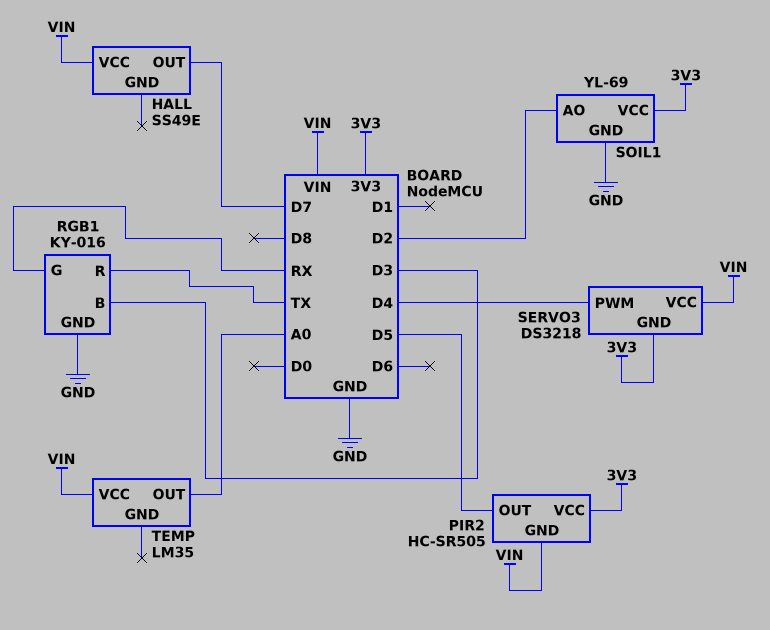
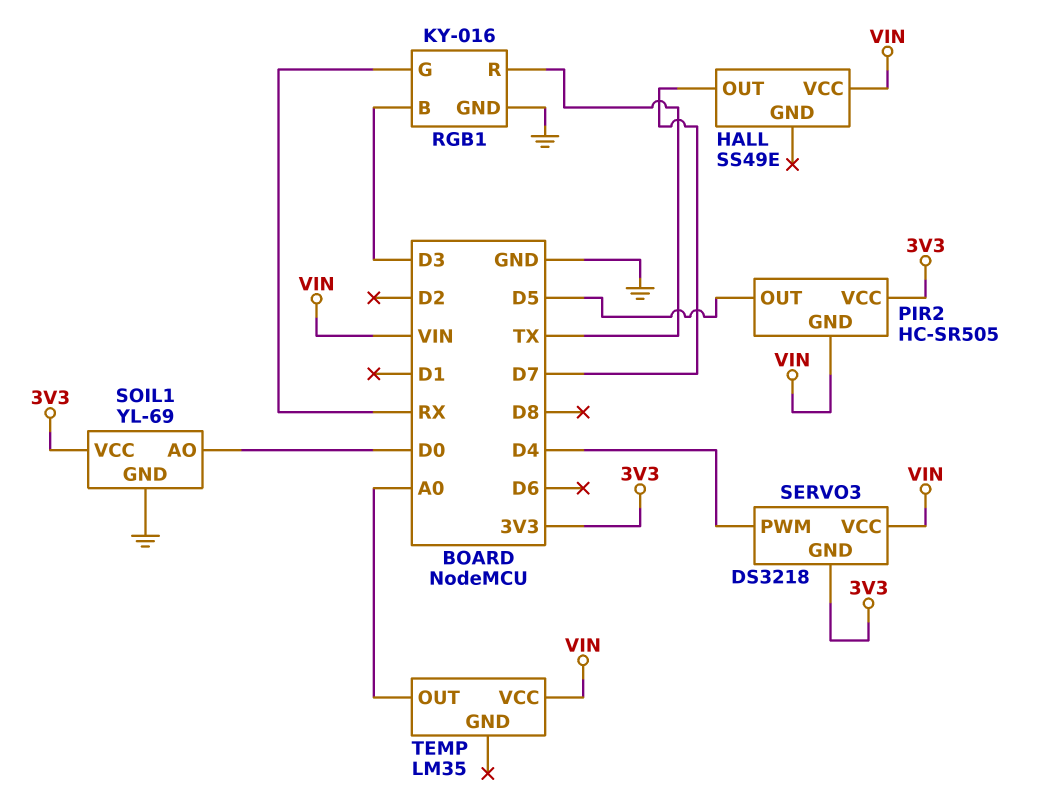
SOIL1 pin AO: D2 -> D0

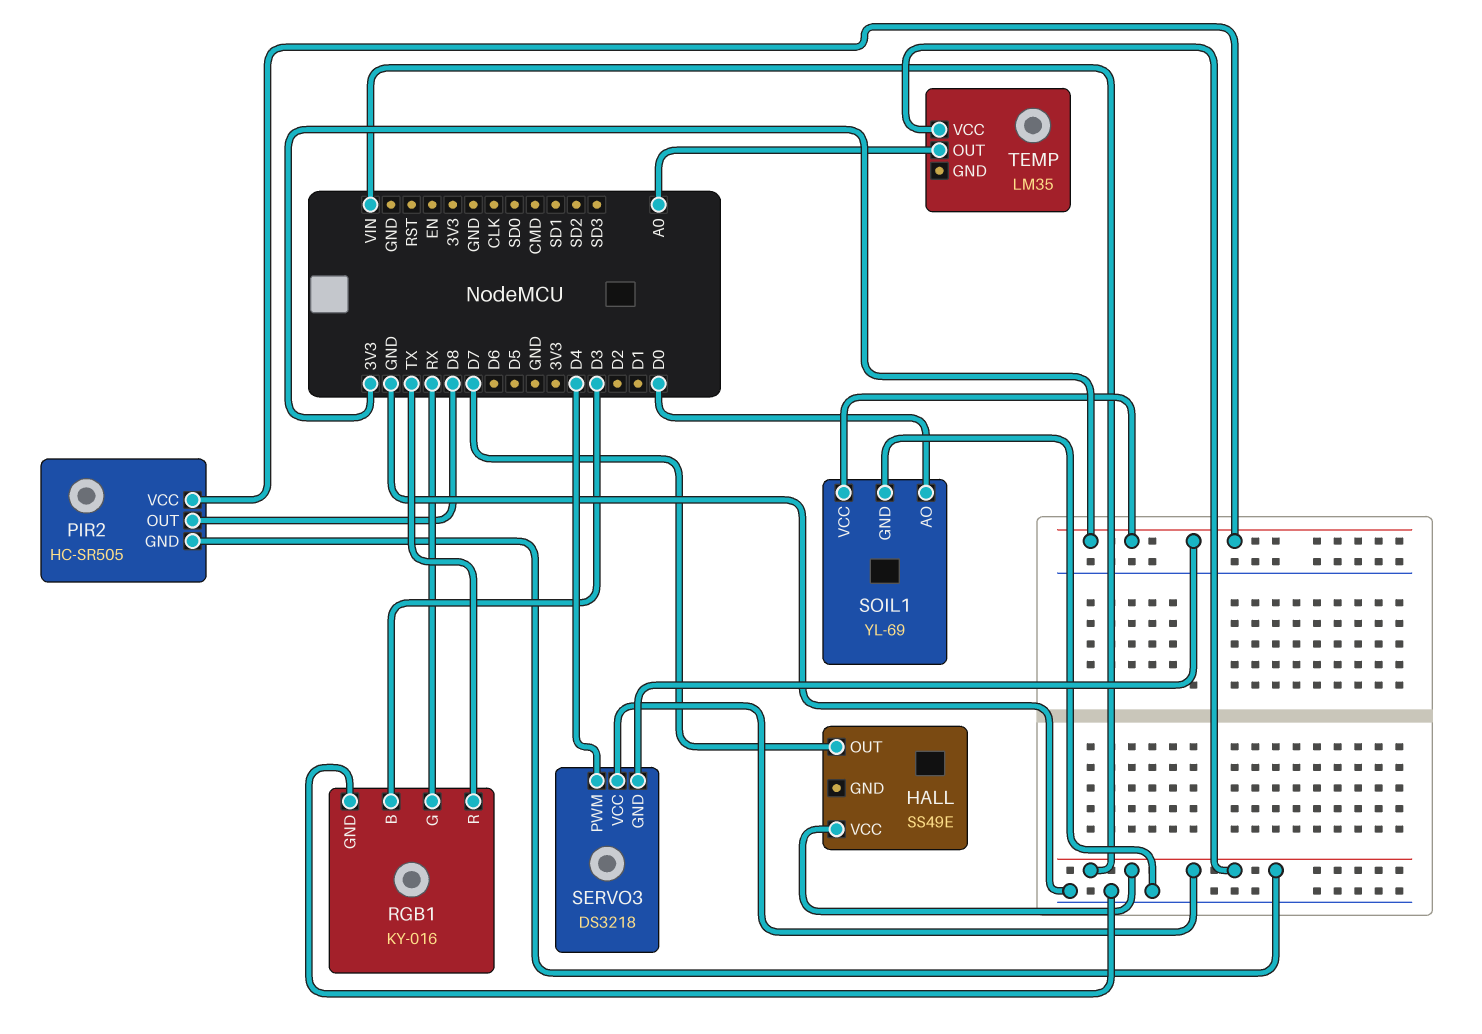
PIR2 pin OUT: D5 -> D8

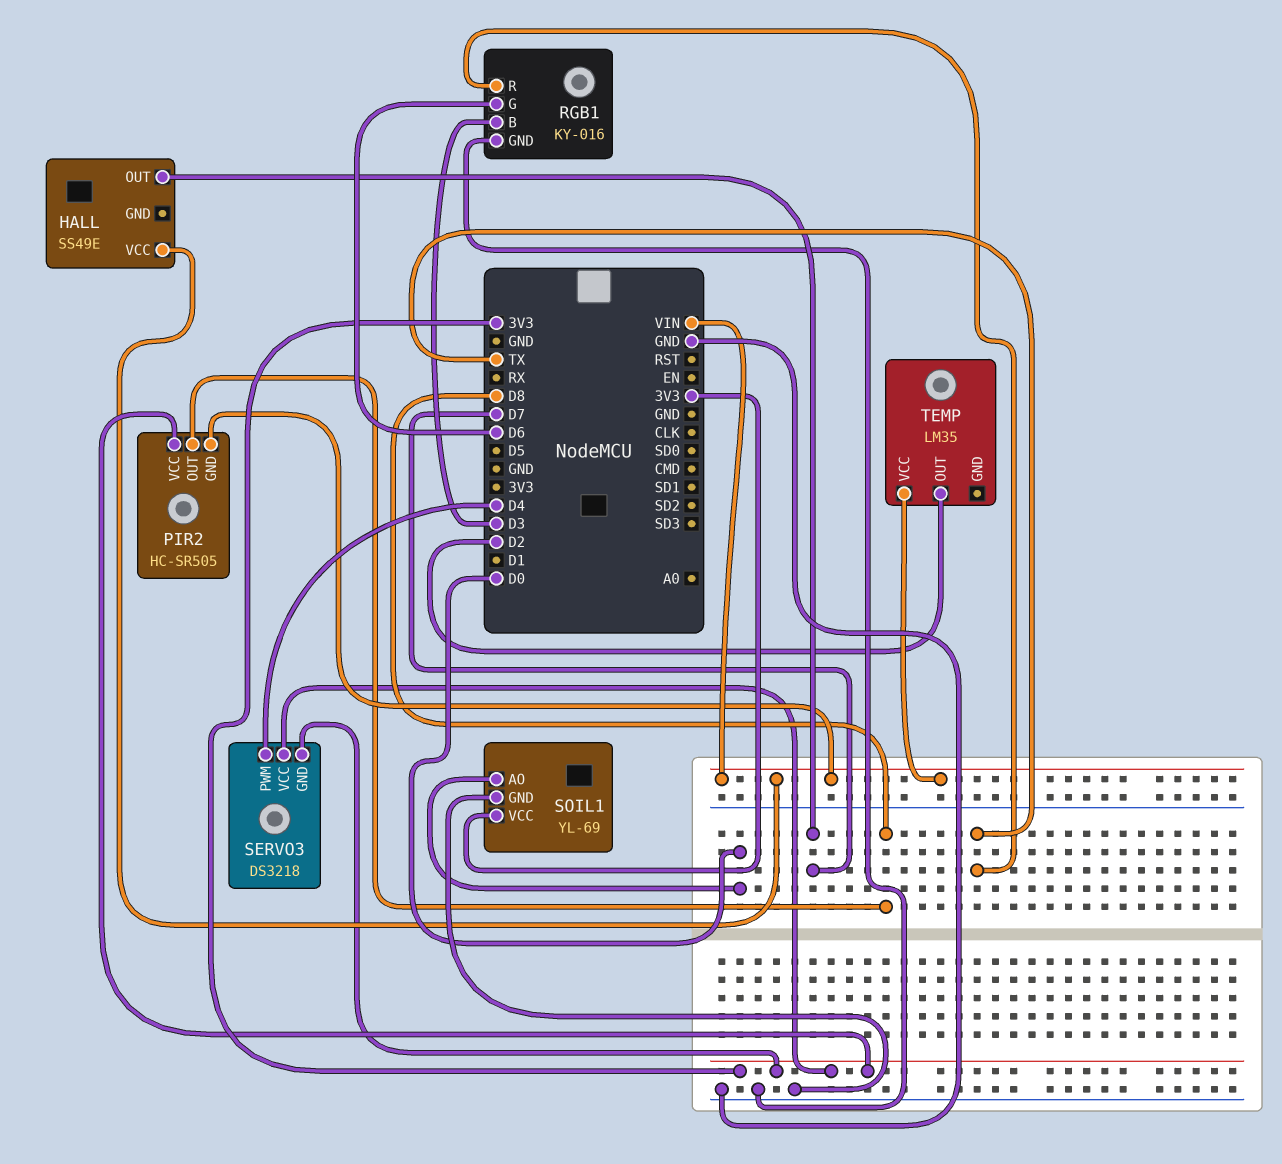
RGB1 pin G: RX -> D6
SERVO3 pin VCC: VIN -> 3V3
TEMP pin OUT: A0 -> D2

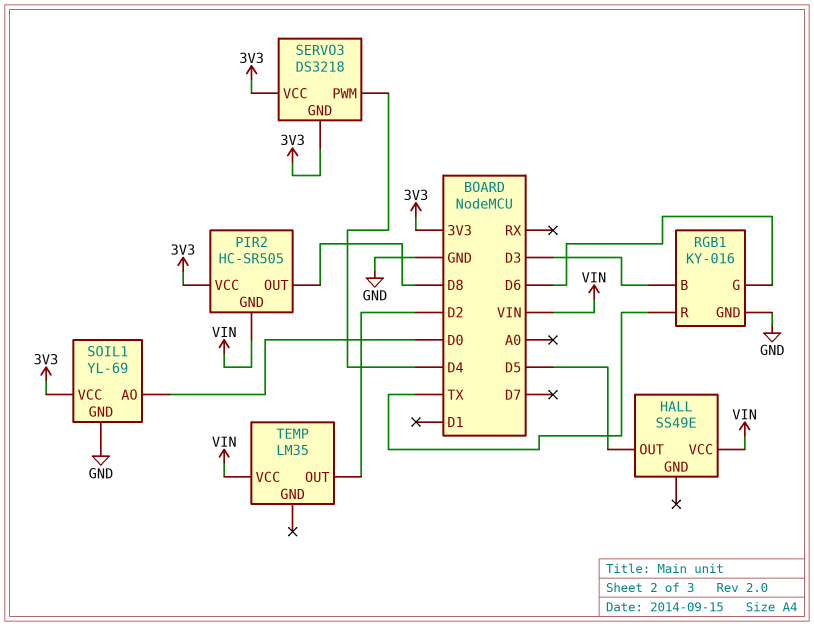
HALL pin OUT: D7 -> D5

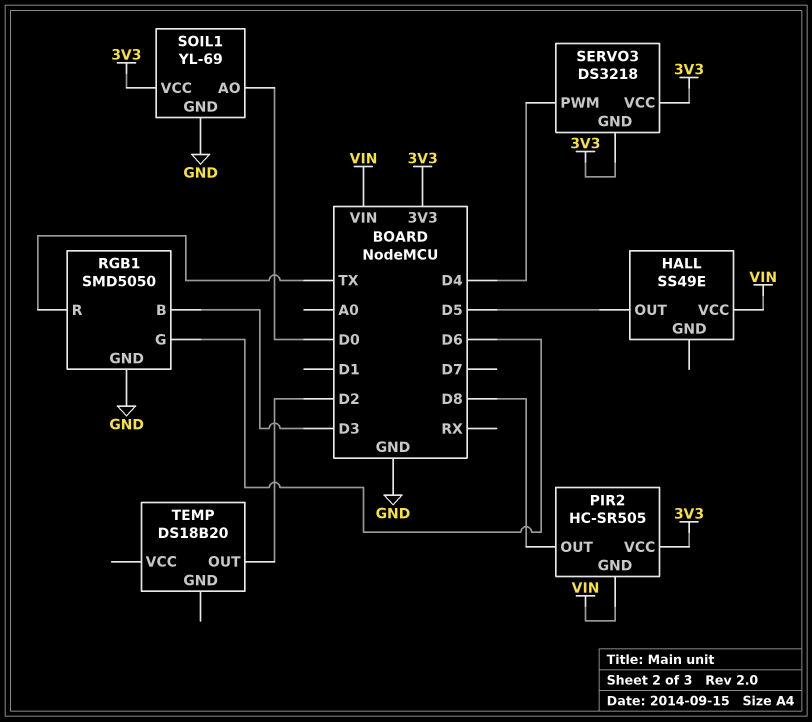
RGB1: KY-016 -> SMD5050
TEMP: LM35 -> DS18B20
TEMP pin VCC: VIN -> none

